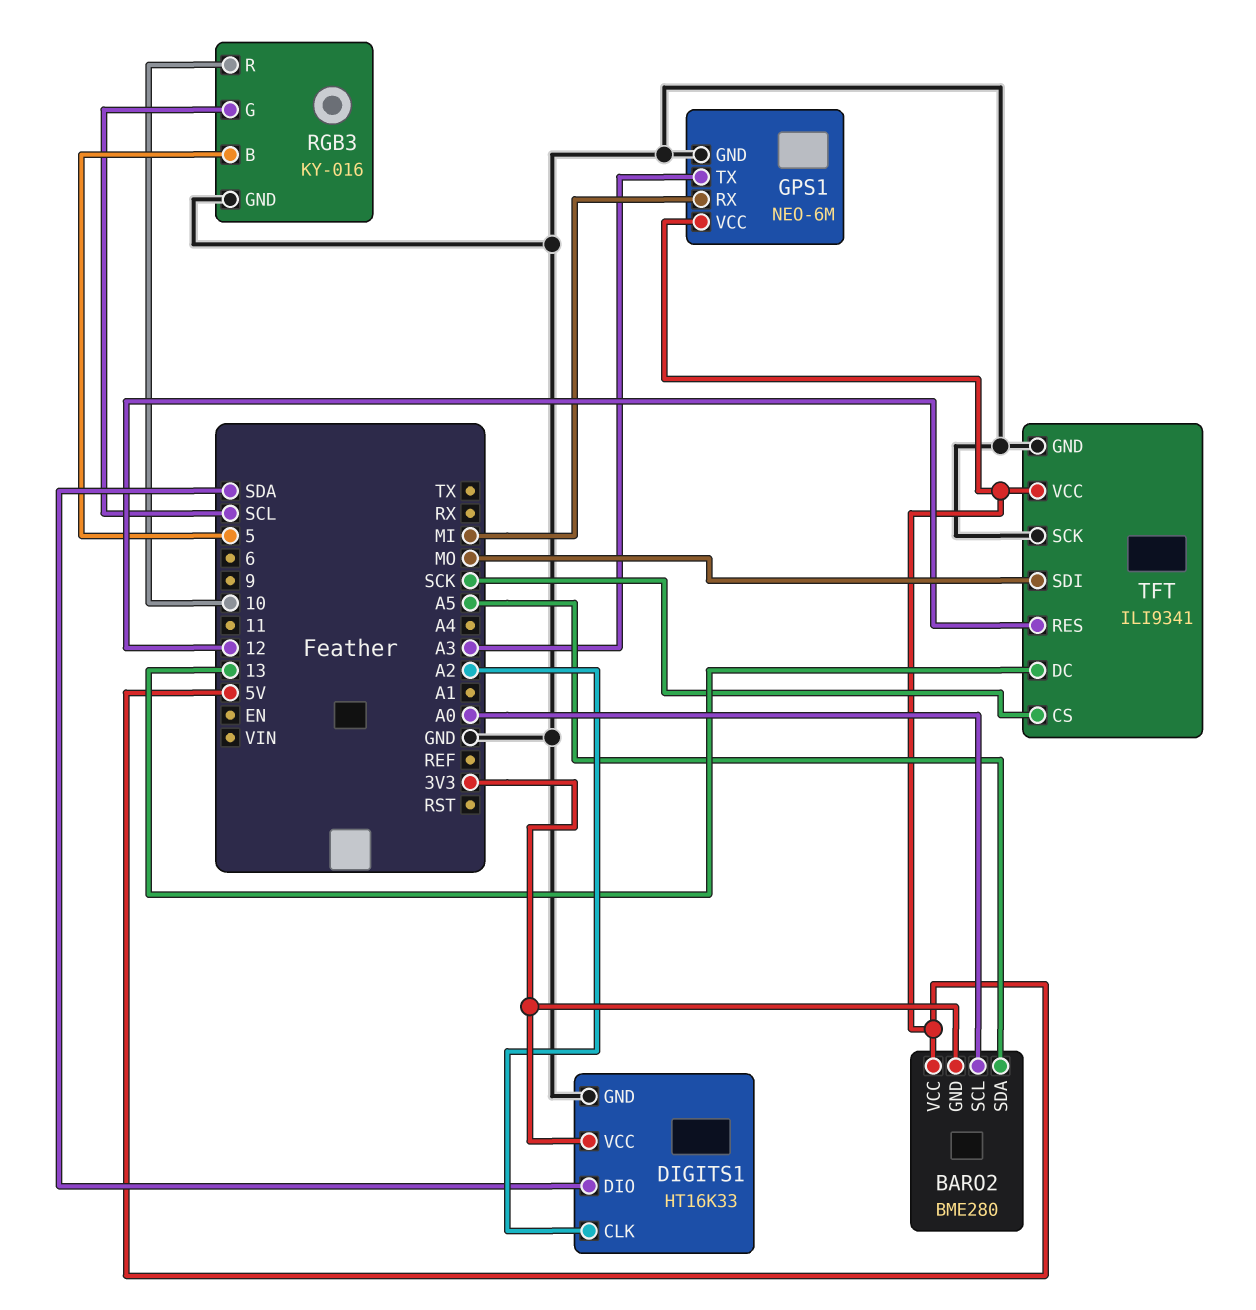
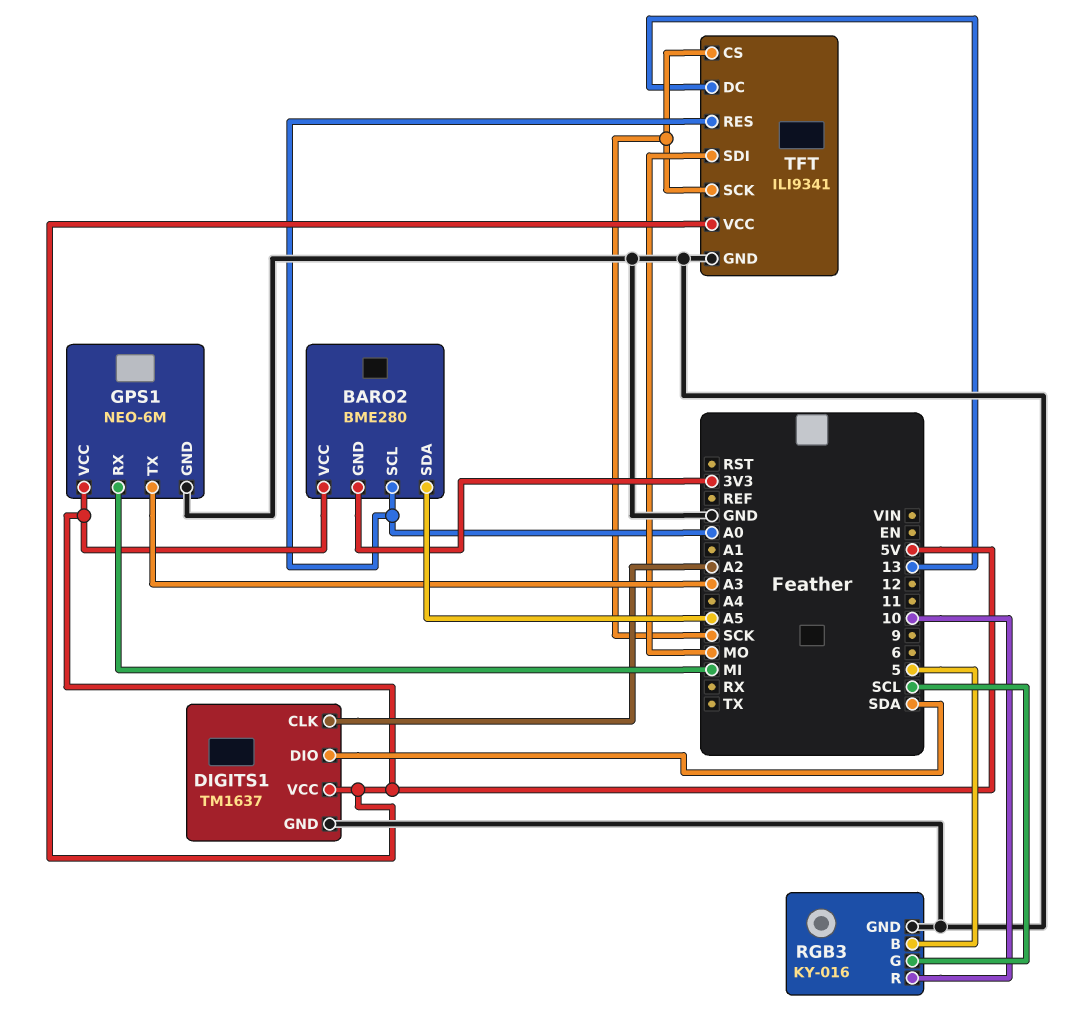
DIGITS1: HT16K33 -> TM1637
DIGITS1 pin VCC: 3V3 -> 5V
TFT pin RES: 12 -> A0
TFT pin SCK: GND -> SCK

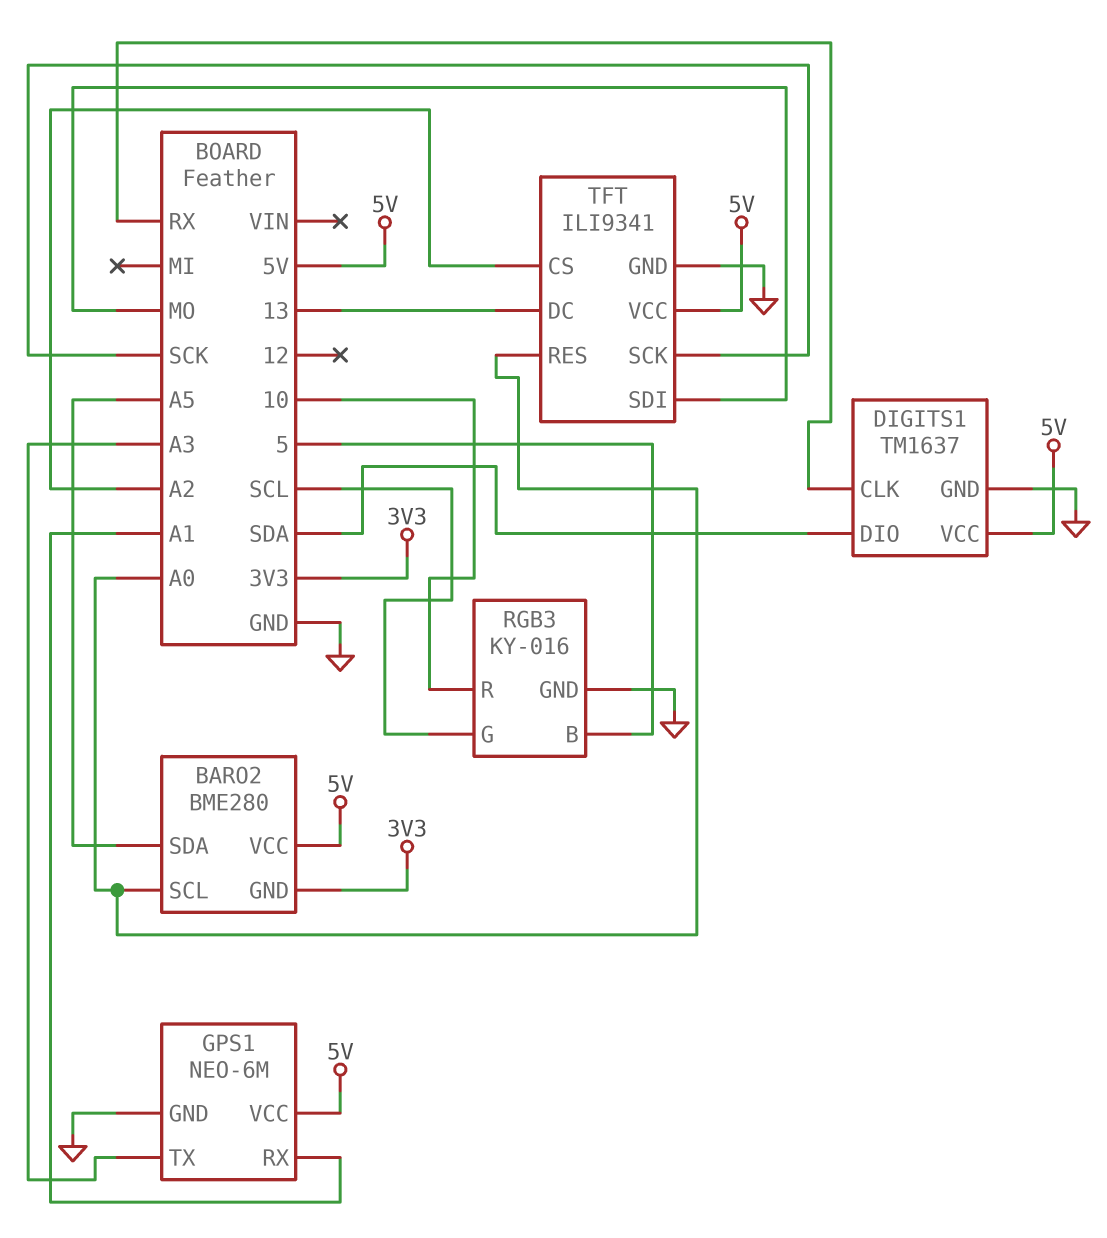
DIGITS1 pin CLK: A2 -> RX
GPS1 pin RX: MI -> A1
TFT pin CS: SCK -> A2

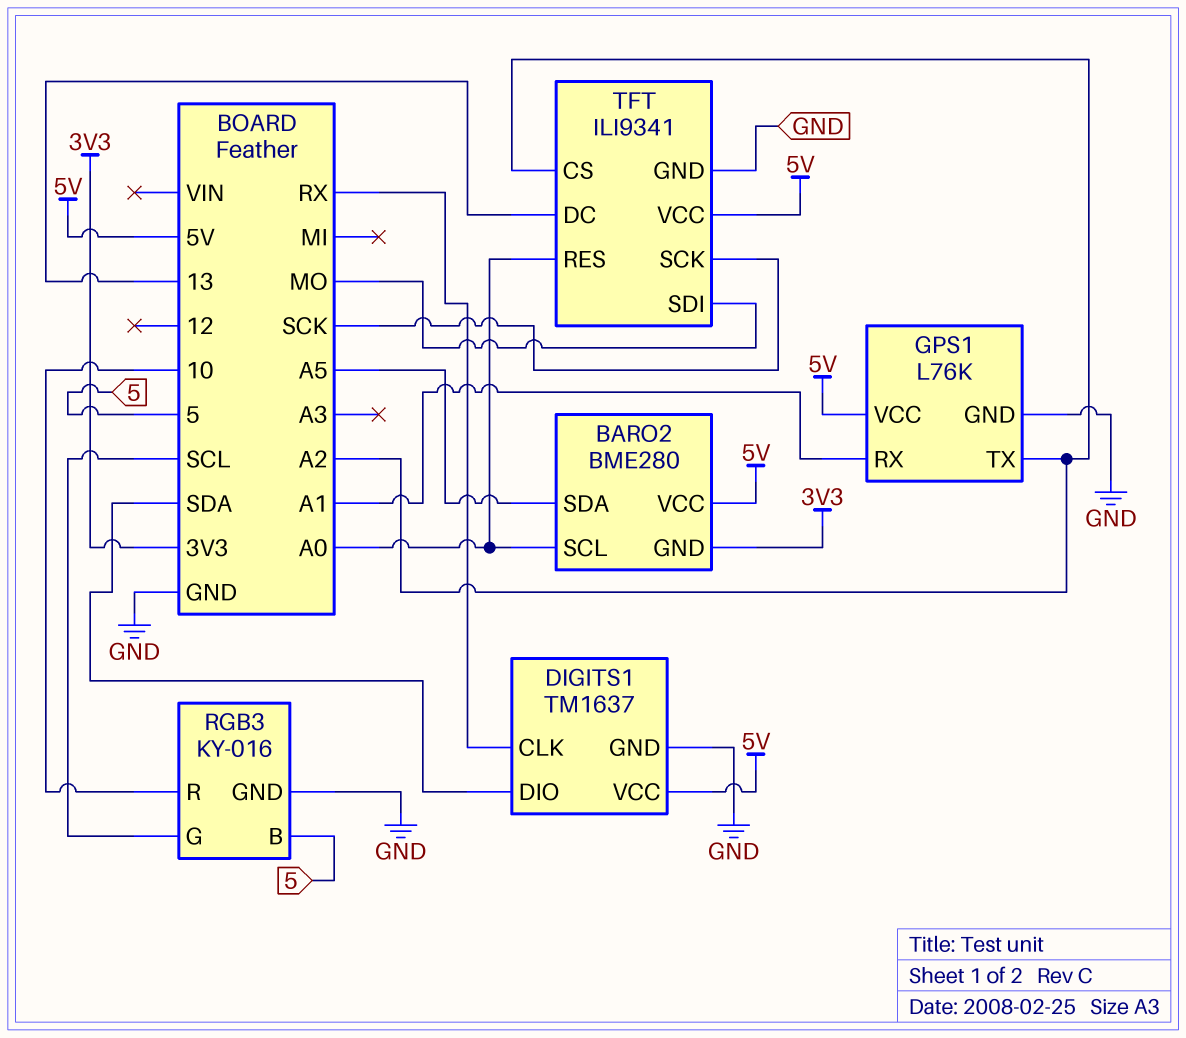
GPS1: NEO-6M -> L76K
GPS1 pin TX: A3 -> A2

